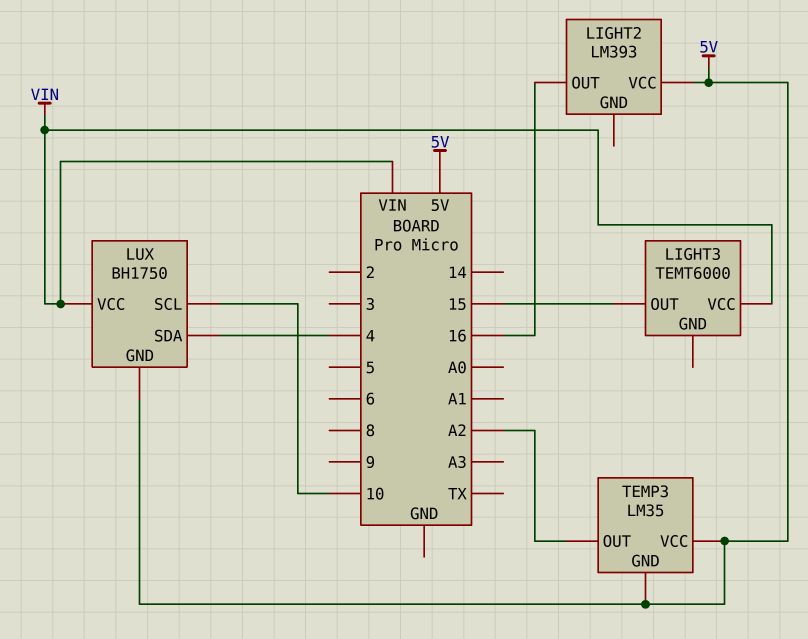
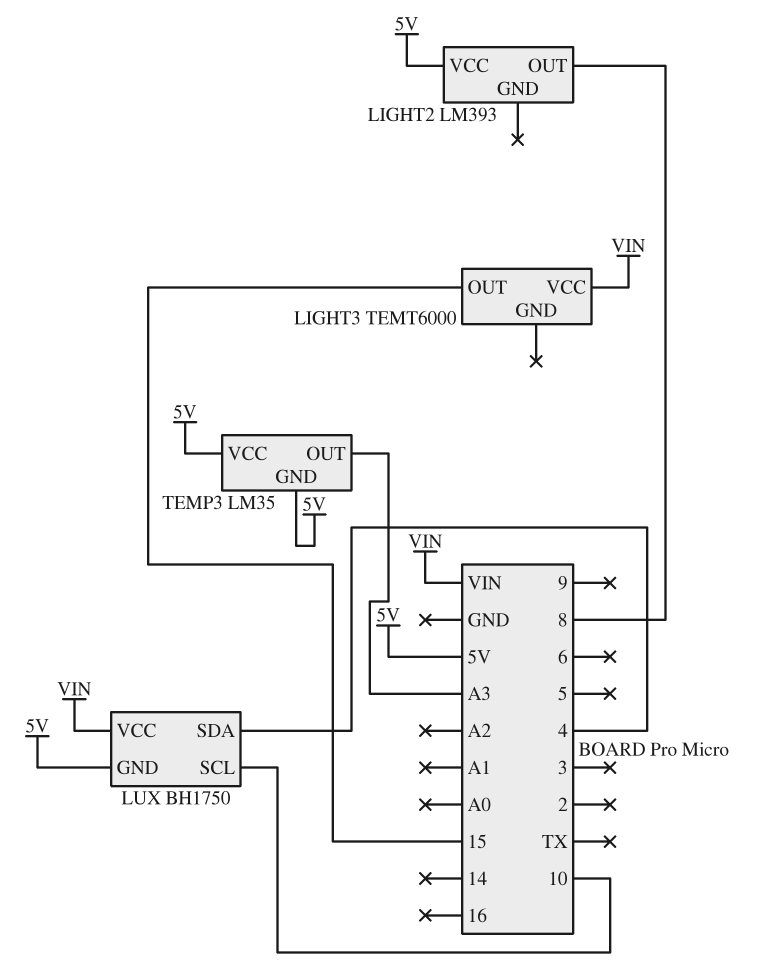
LIGHT2 pin OUT: 16 -> 8
TEMP3 pin OUT: A2 -> A3

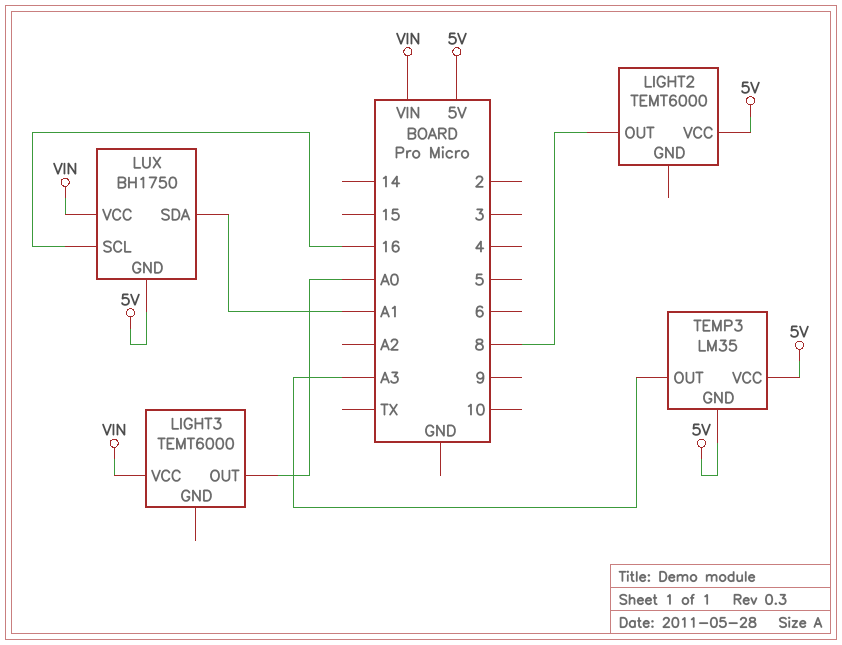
LIGHT2: LM393 -> TEMT6000
LIGHT3 pin OUT: 15 -> A0
LUX pin SCL: 10 -> 16
LUX pin SDA: 4 -> A1

